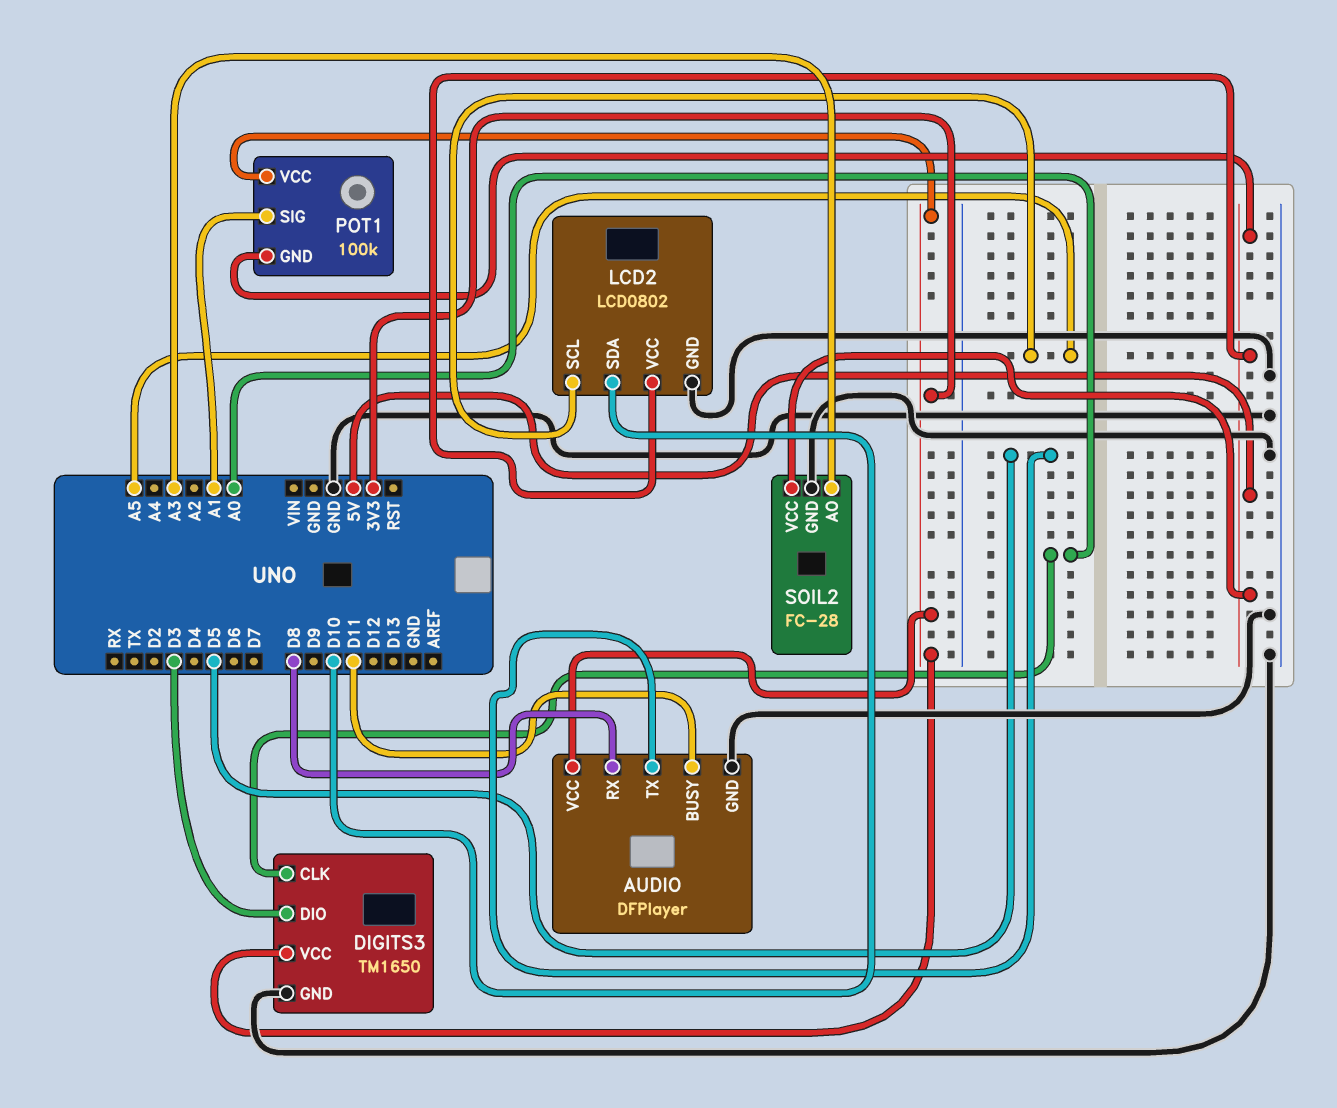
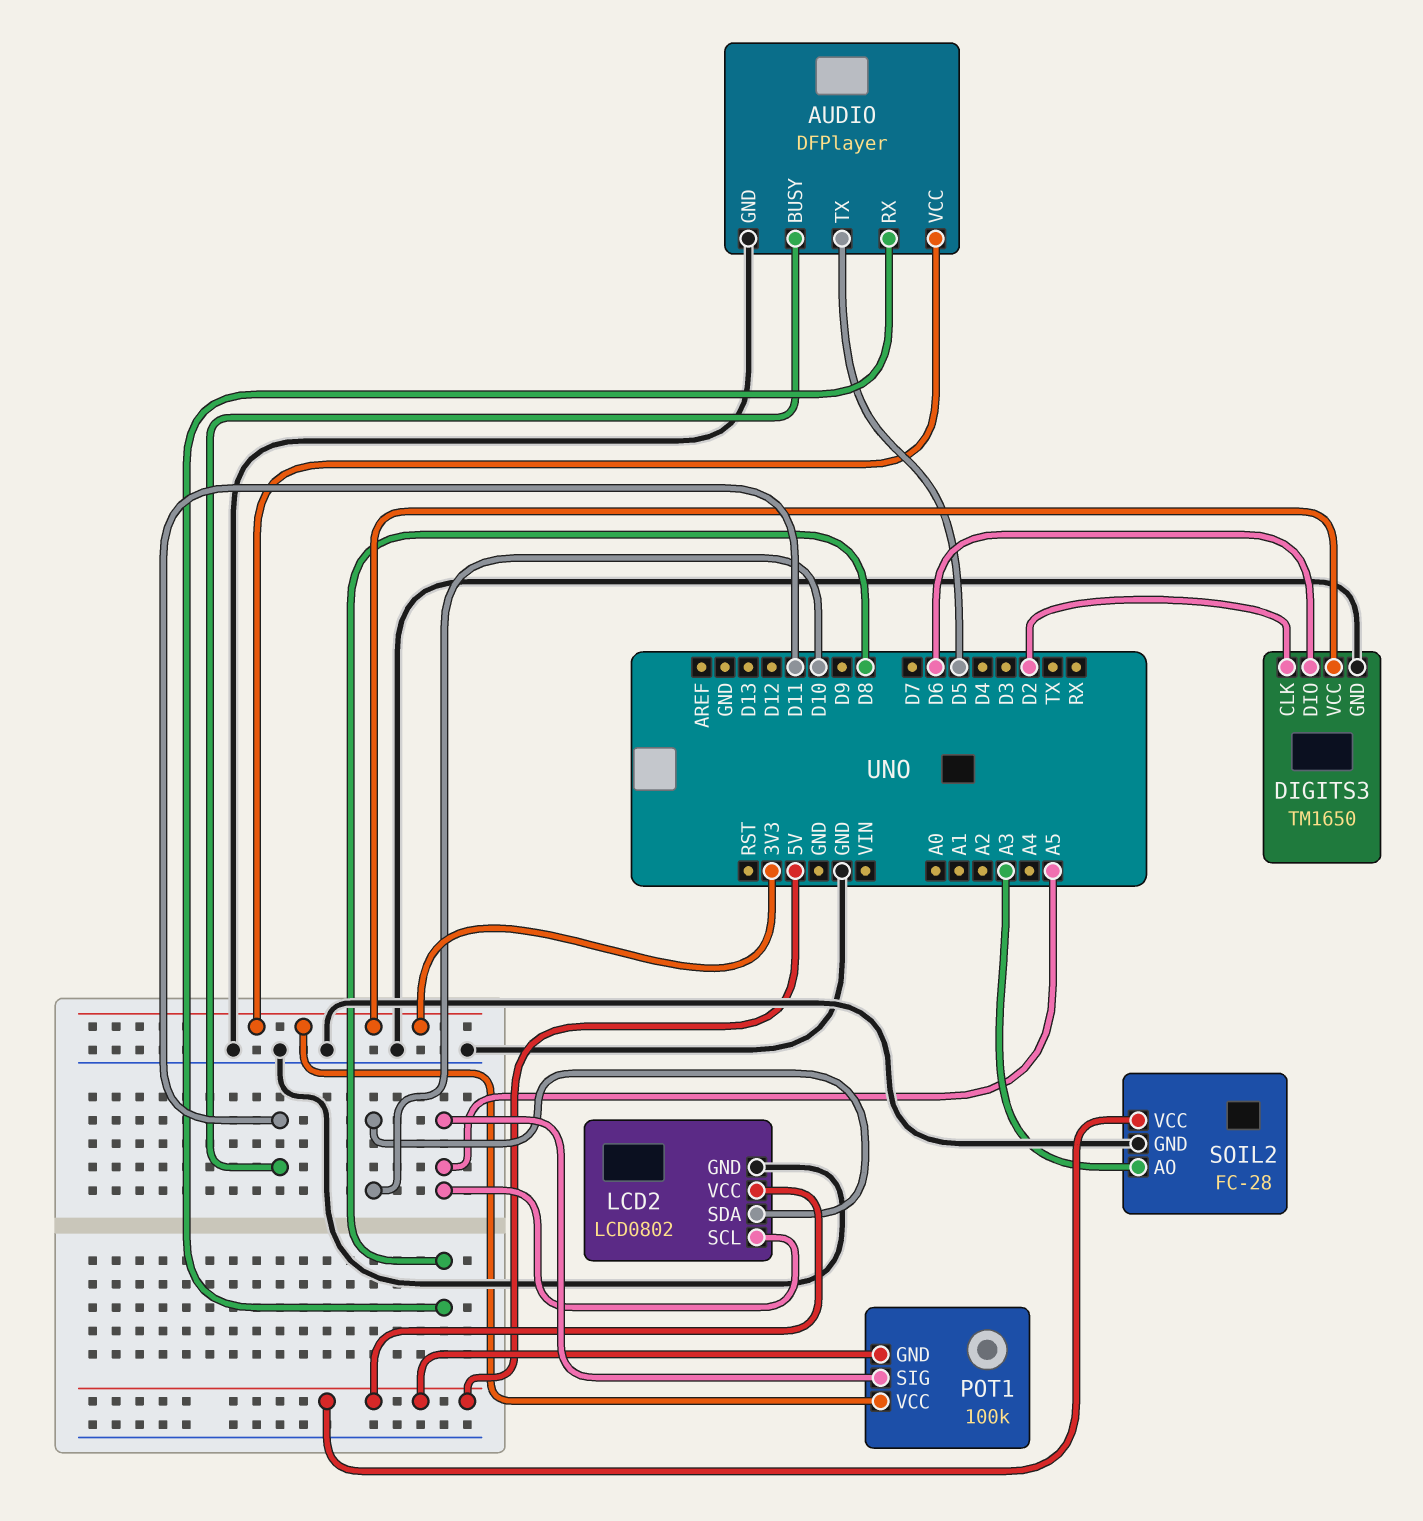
DIGITS3 pin CLK: A0 -> D2
DIGITS3 pin DIO: D3 -> D6
POT1 pin SIG: A1 -> A5

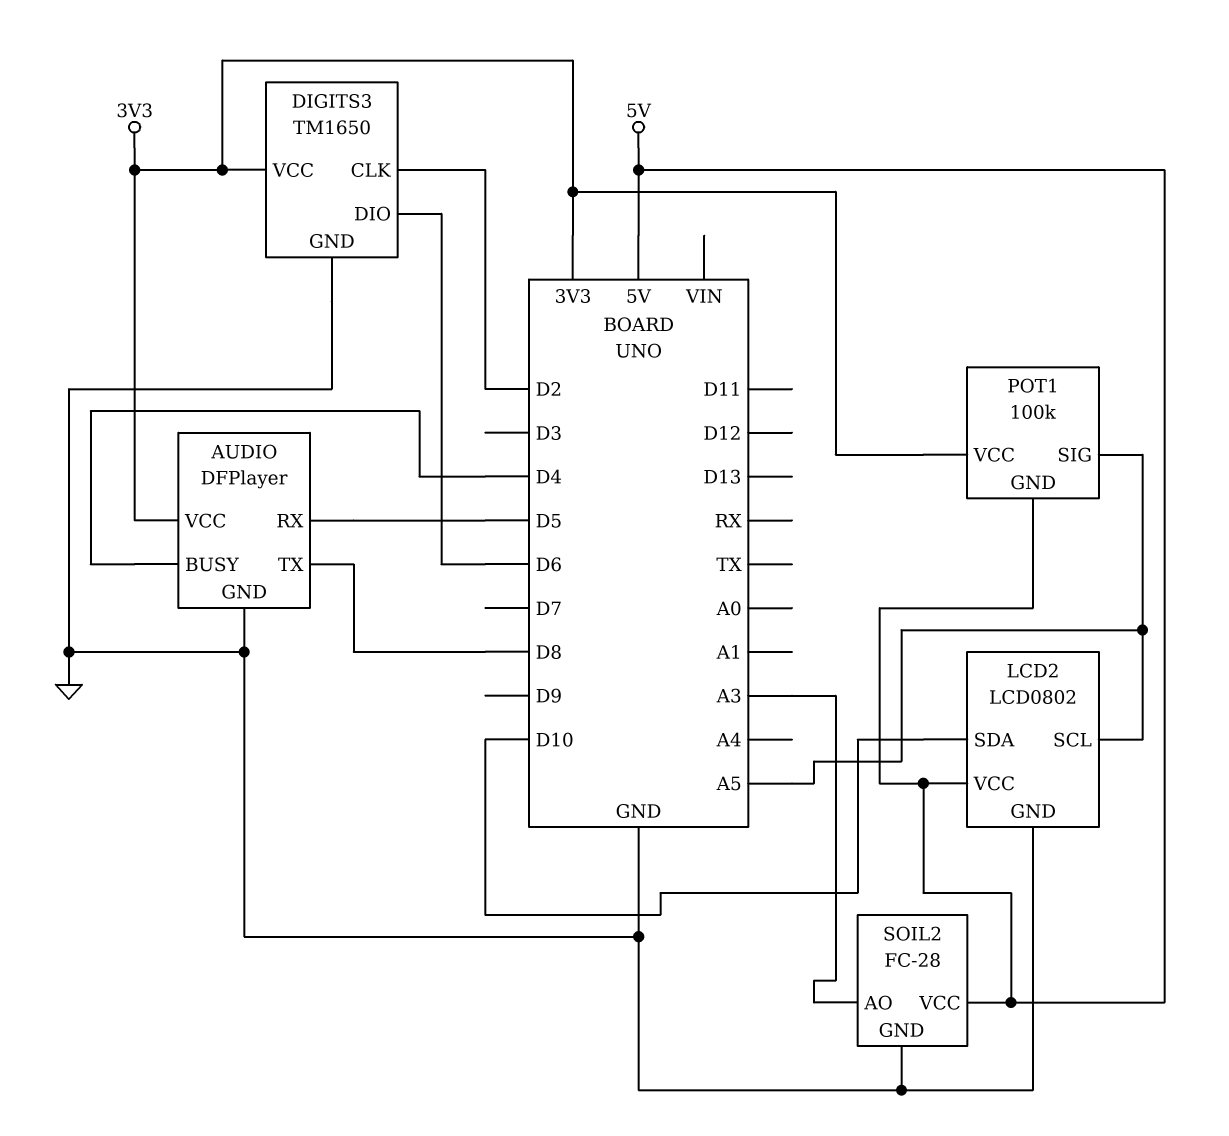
AUDIO pin BUSY: D11 -> D4
AUDIO pin RX: D8 -> D5
AUDIO pin TX: D5 -> D8

